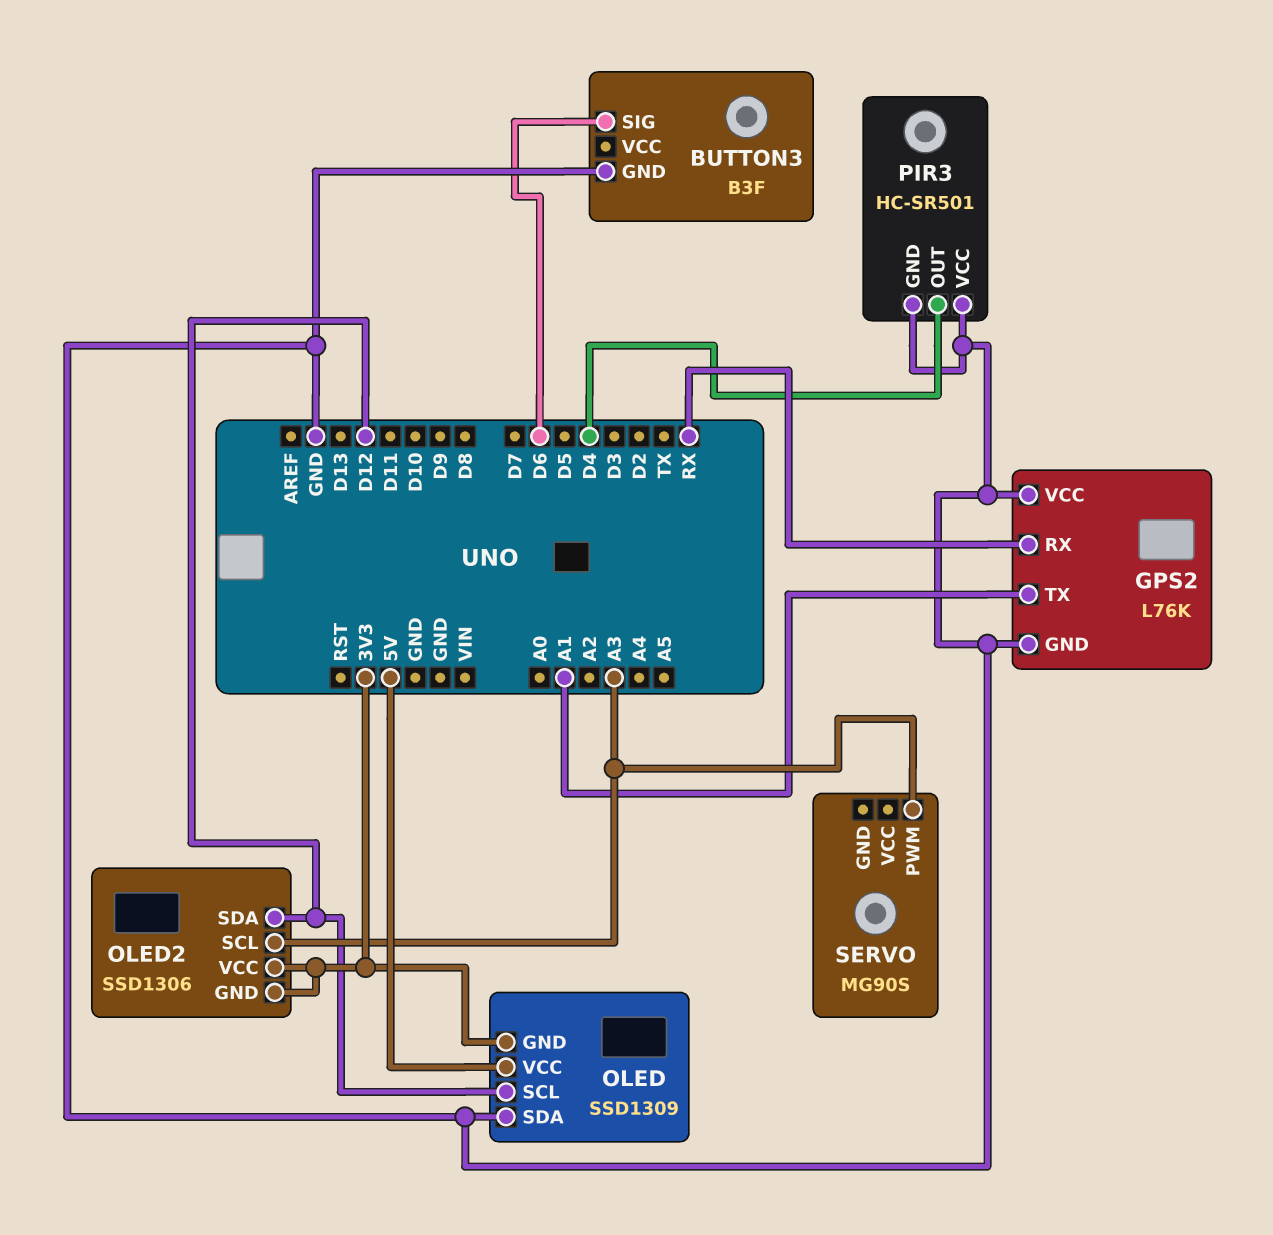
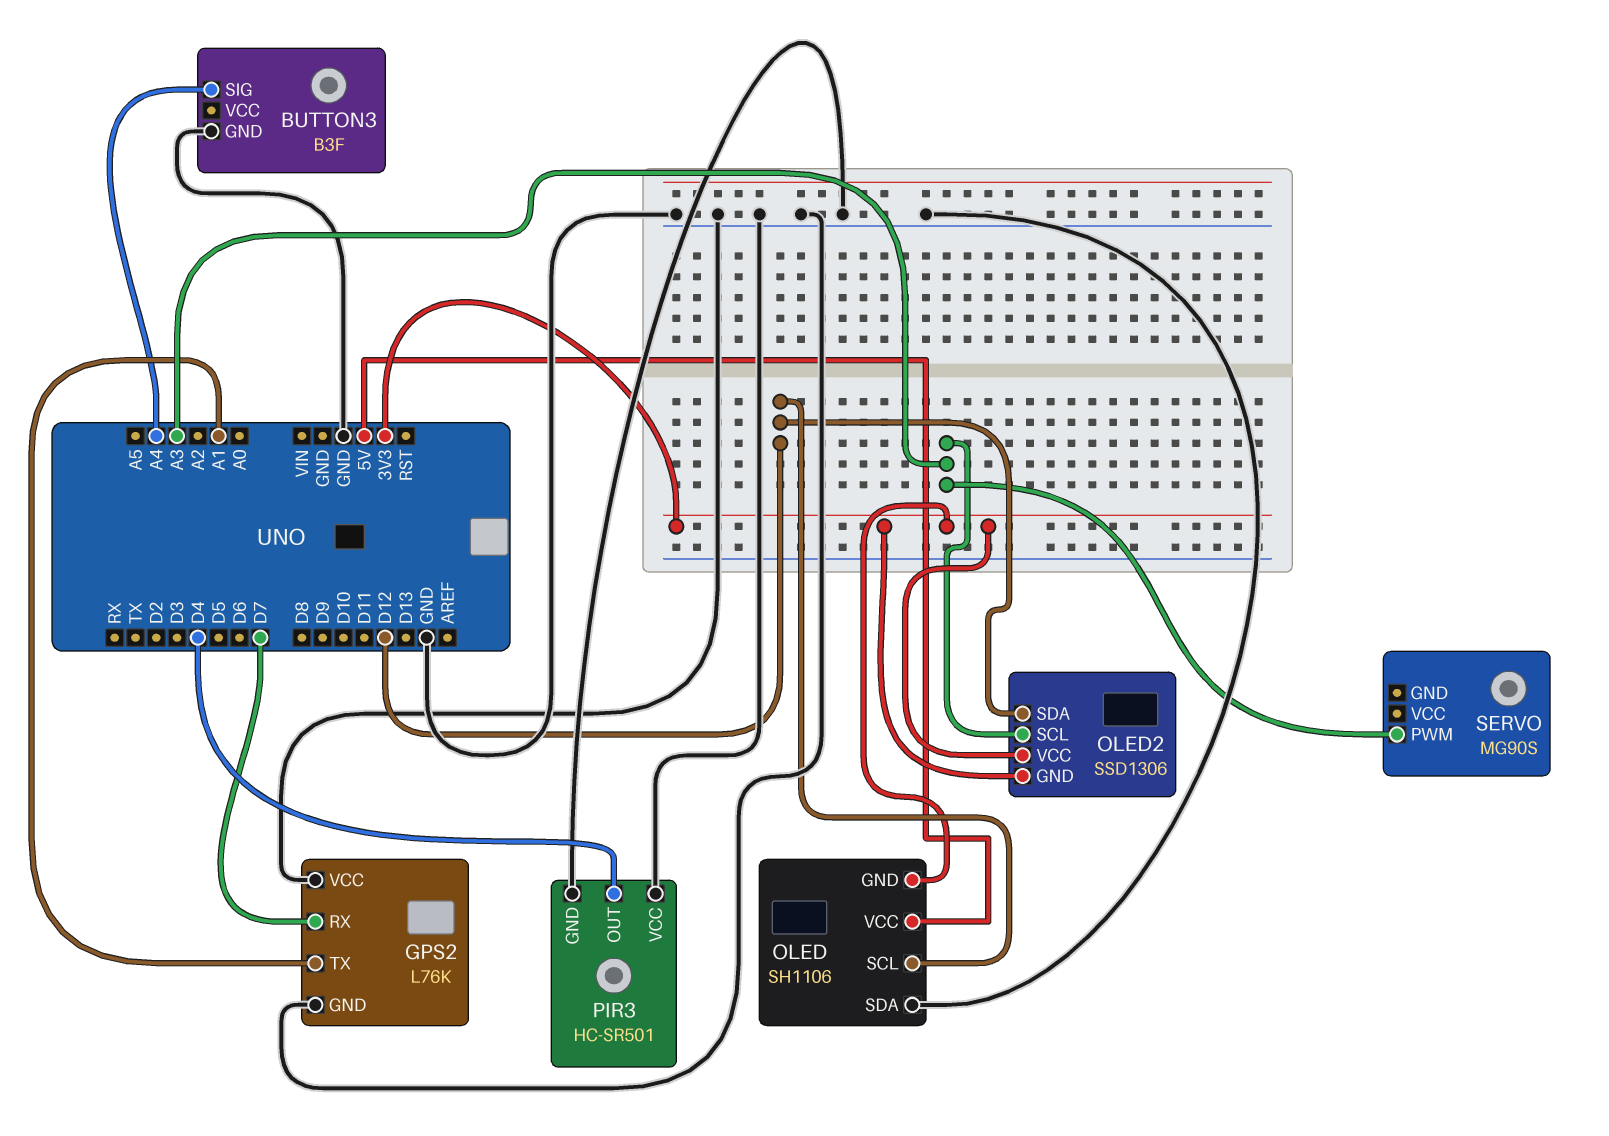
BUTTON3 pin SIG: D6 -> A4
GPS2 pin RX: RX -> D7
OLED: SSD1309 -> SH1106

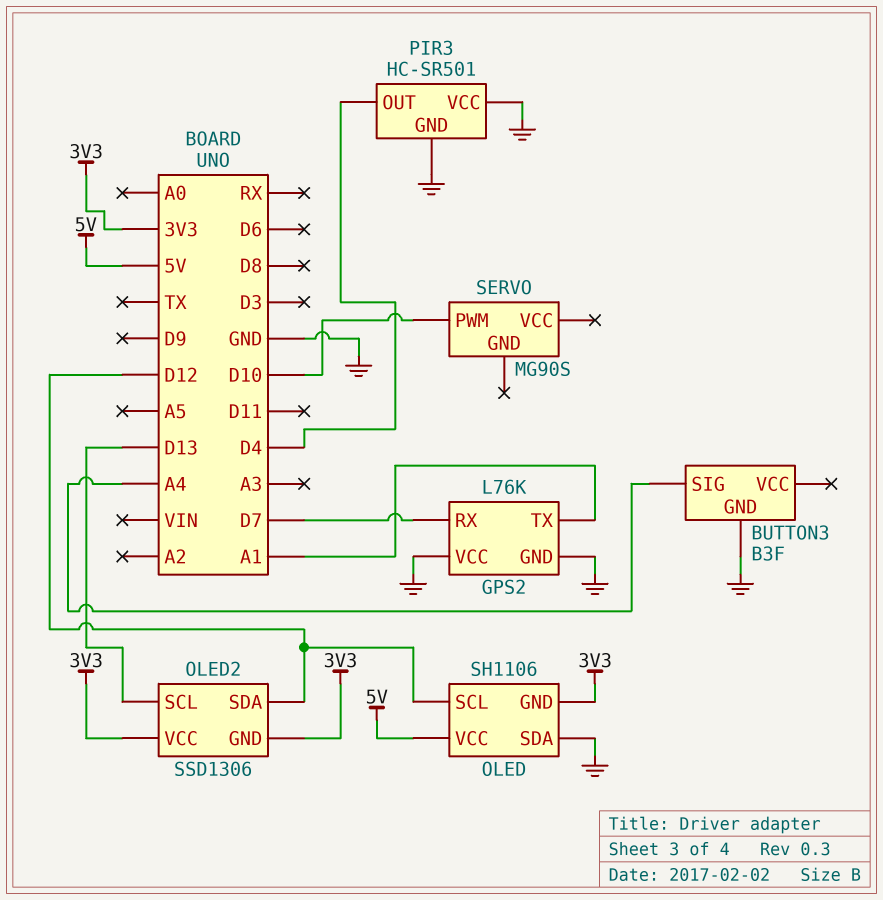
OLED2 pin SCL: A3 -> D13
SERVO pin PWM: A3 -> D10

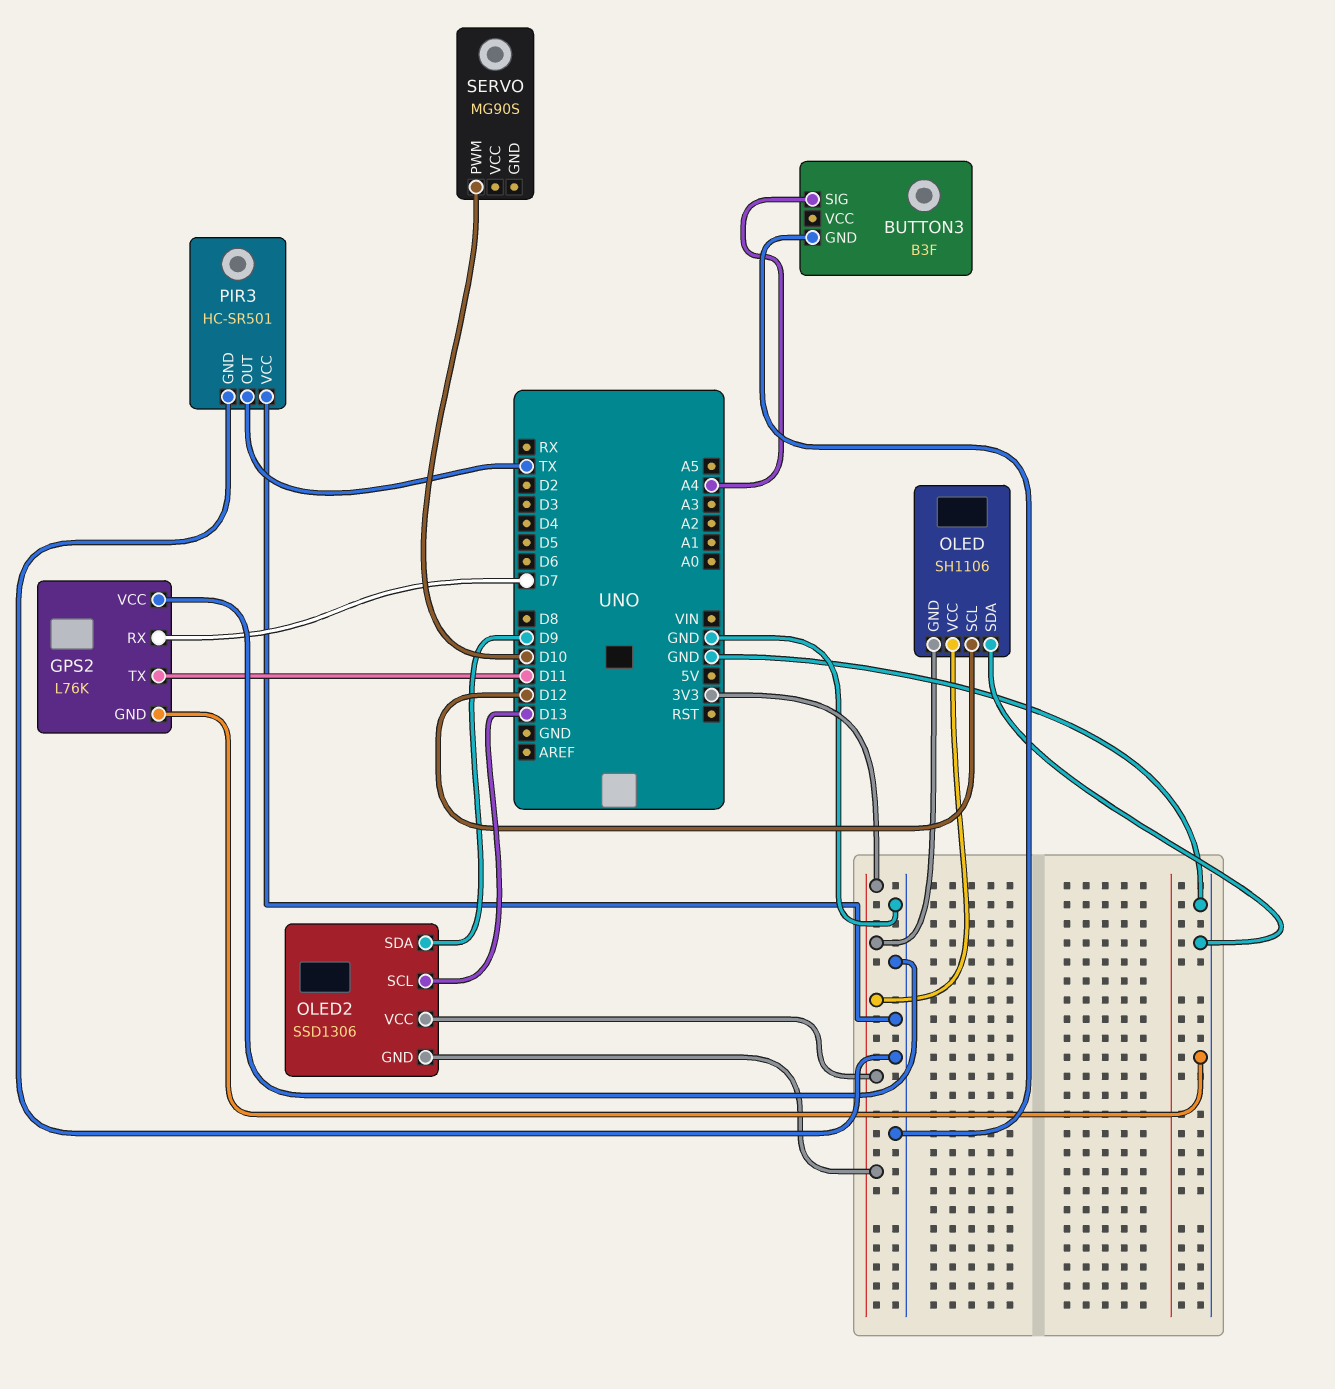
GPS2 pin TX: A1 -> D11
OLED pin VCC: 5V -> 3V3
OLED2 pin SDA: D12 -> D9
PIR3 pin OUT: D4 -> TX

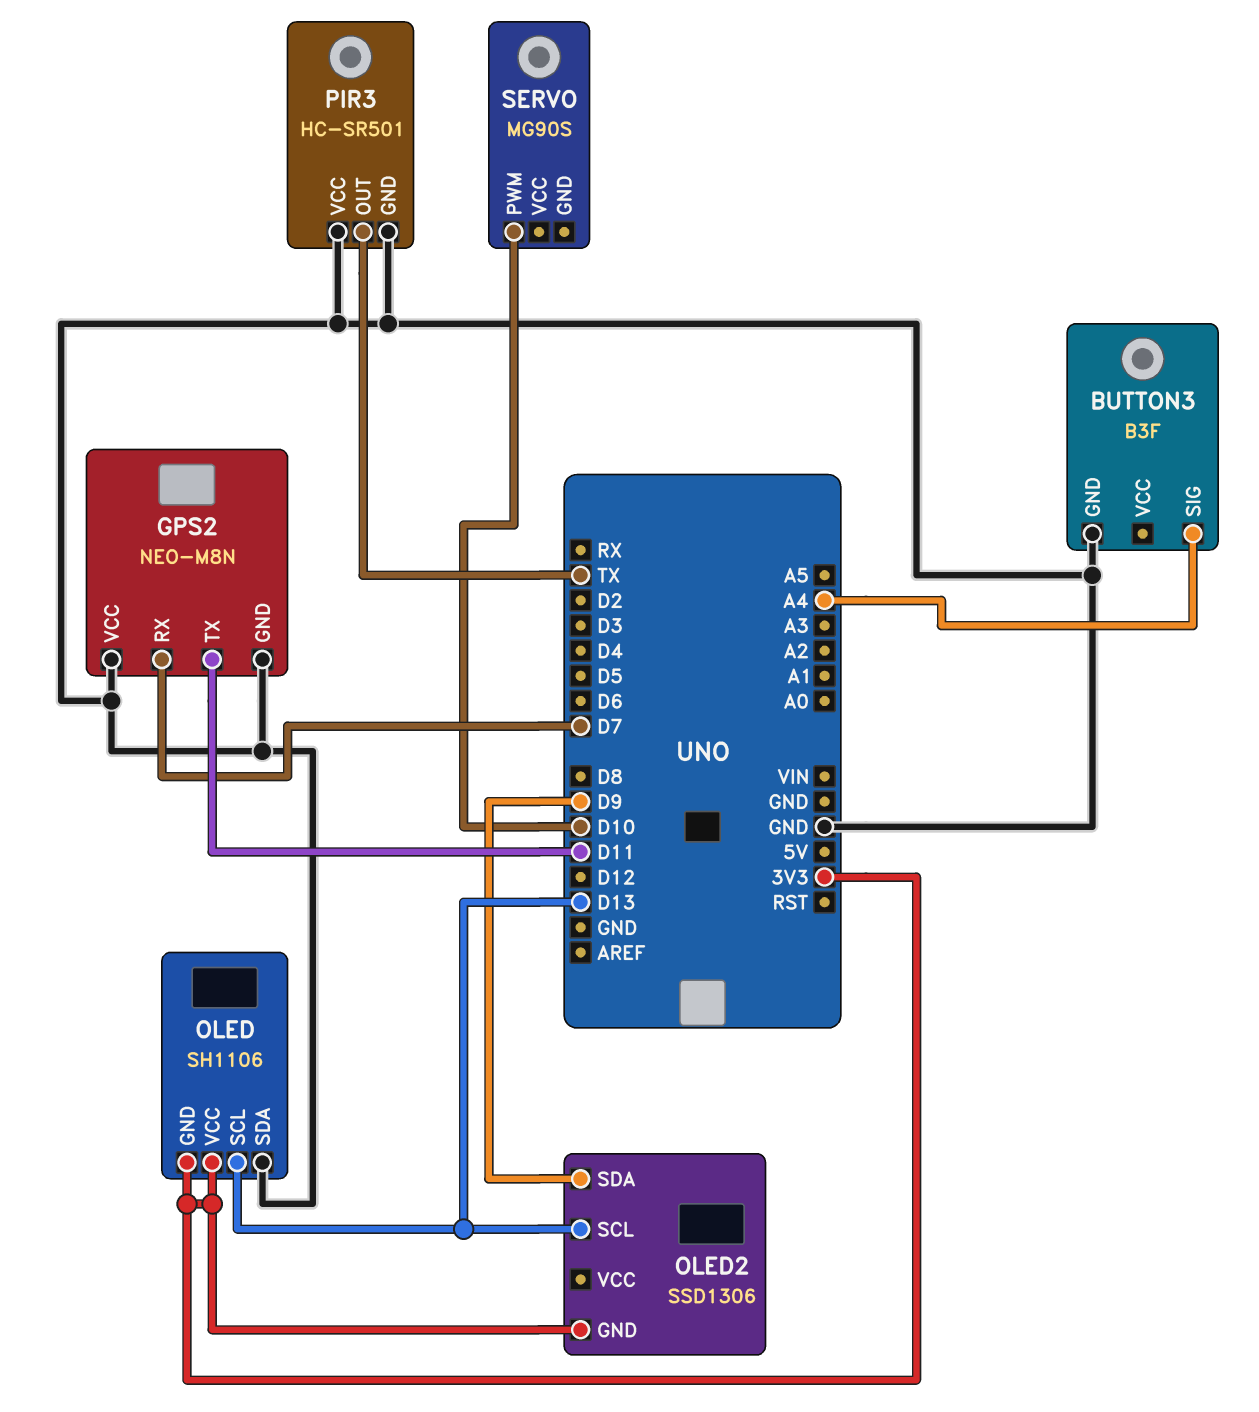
GPS2: L76K -> NEO-M8N
OLED pin SCL: D12 -> D13
OLED2 pin VCC: 3V3 -> none

